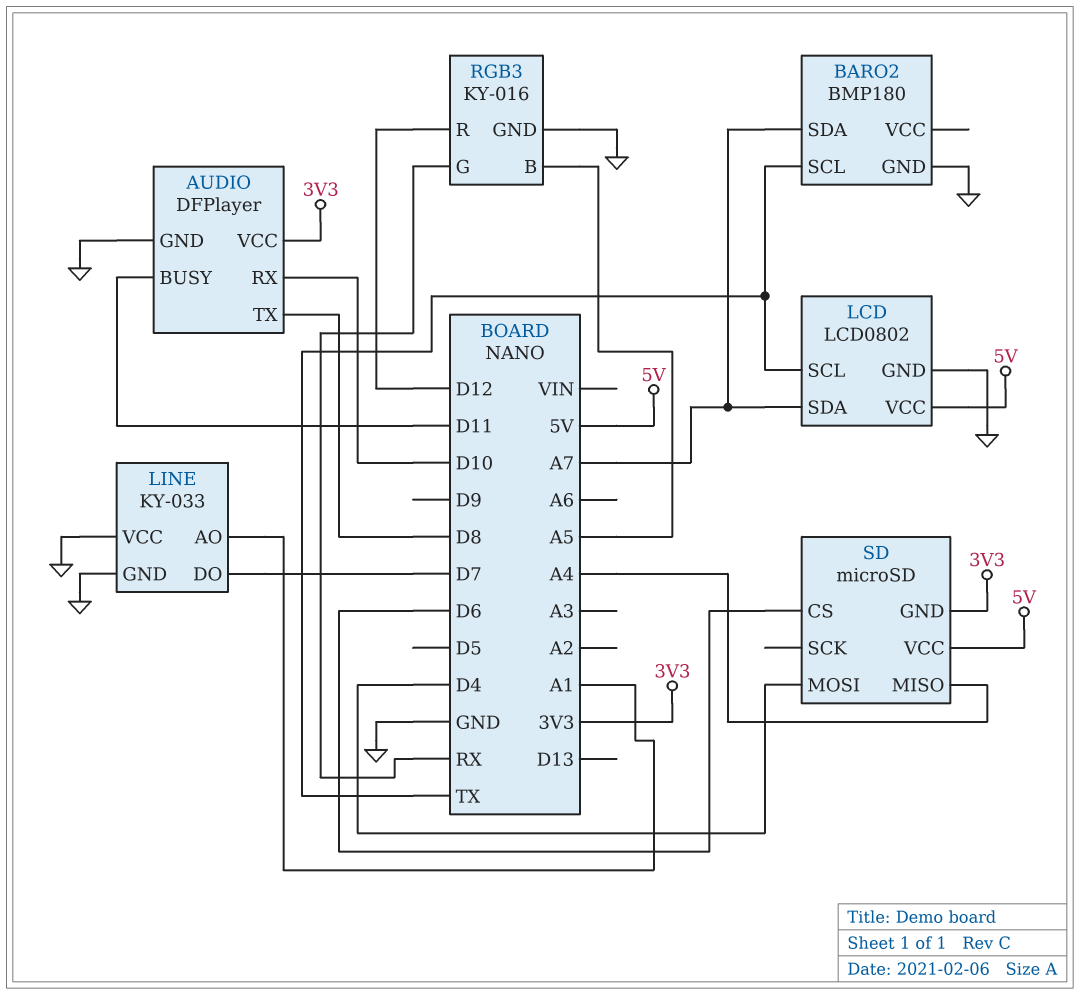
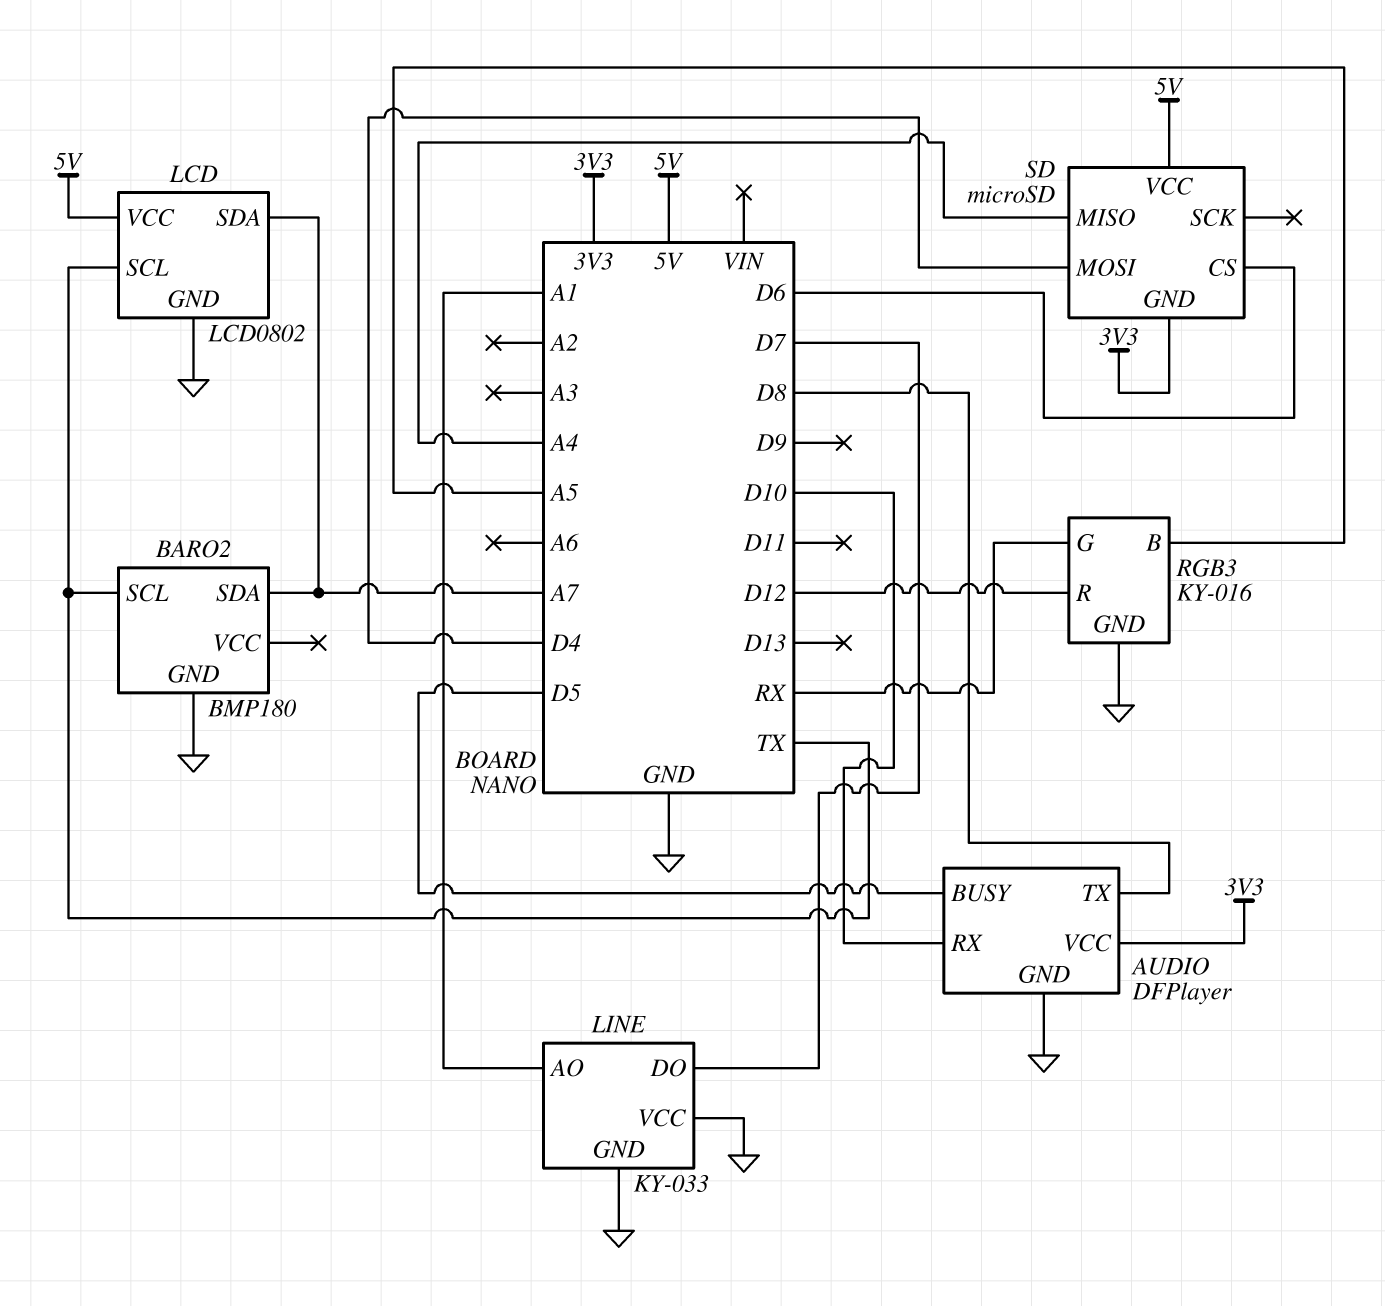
AUDIO pin BUSY: D11 -> D5

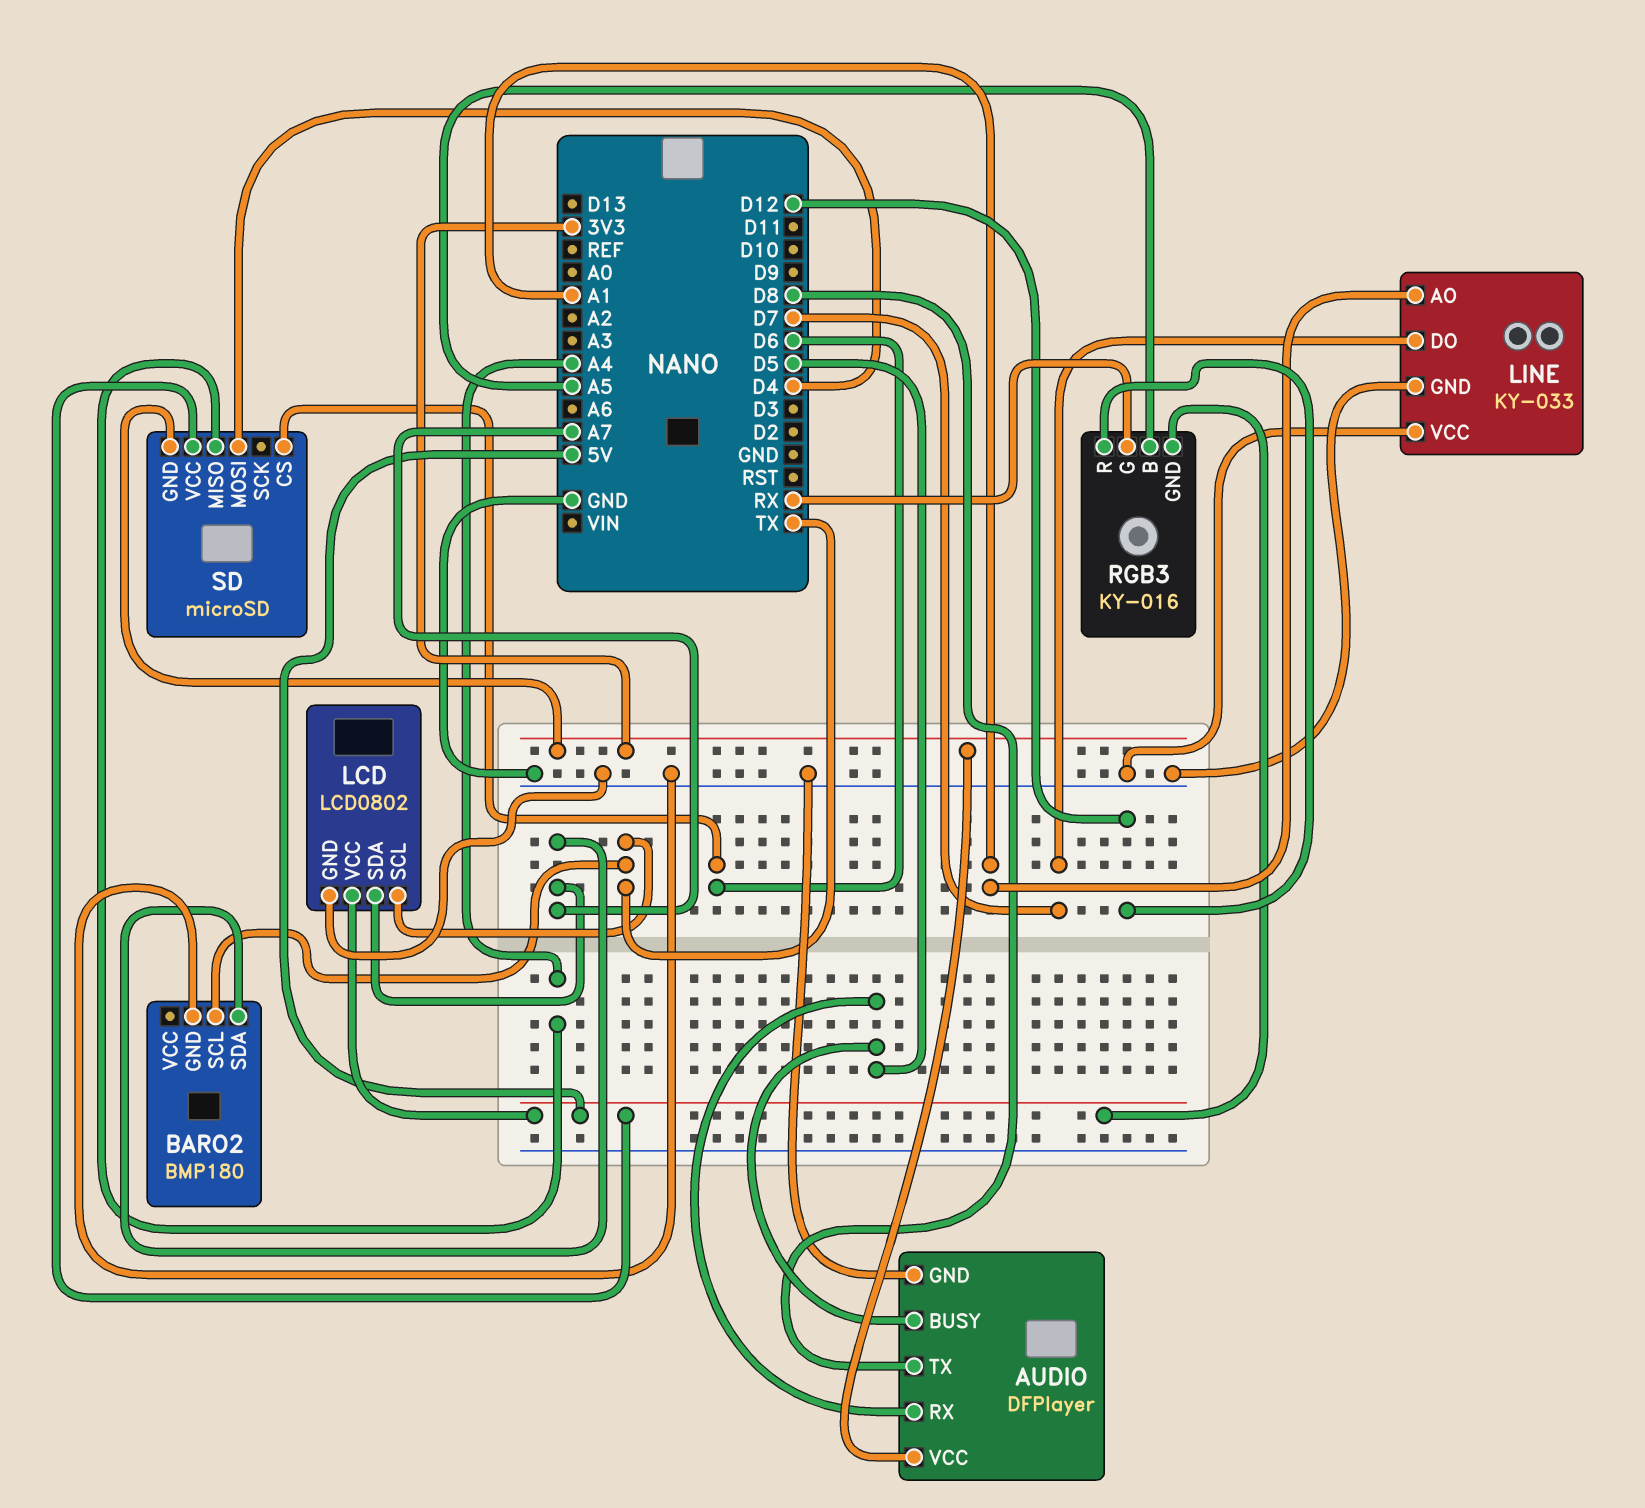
AUDIO pin RX: D10 -> D5
RGB3 pin GND: GND -> 5V

